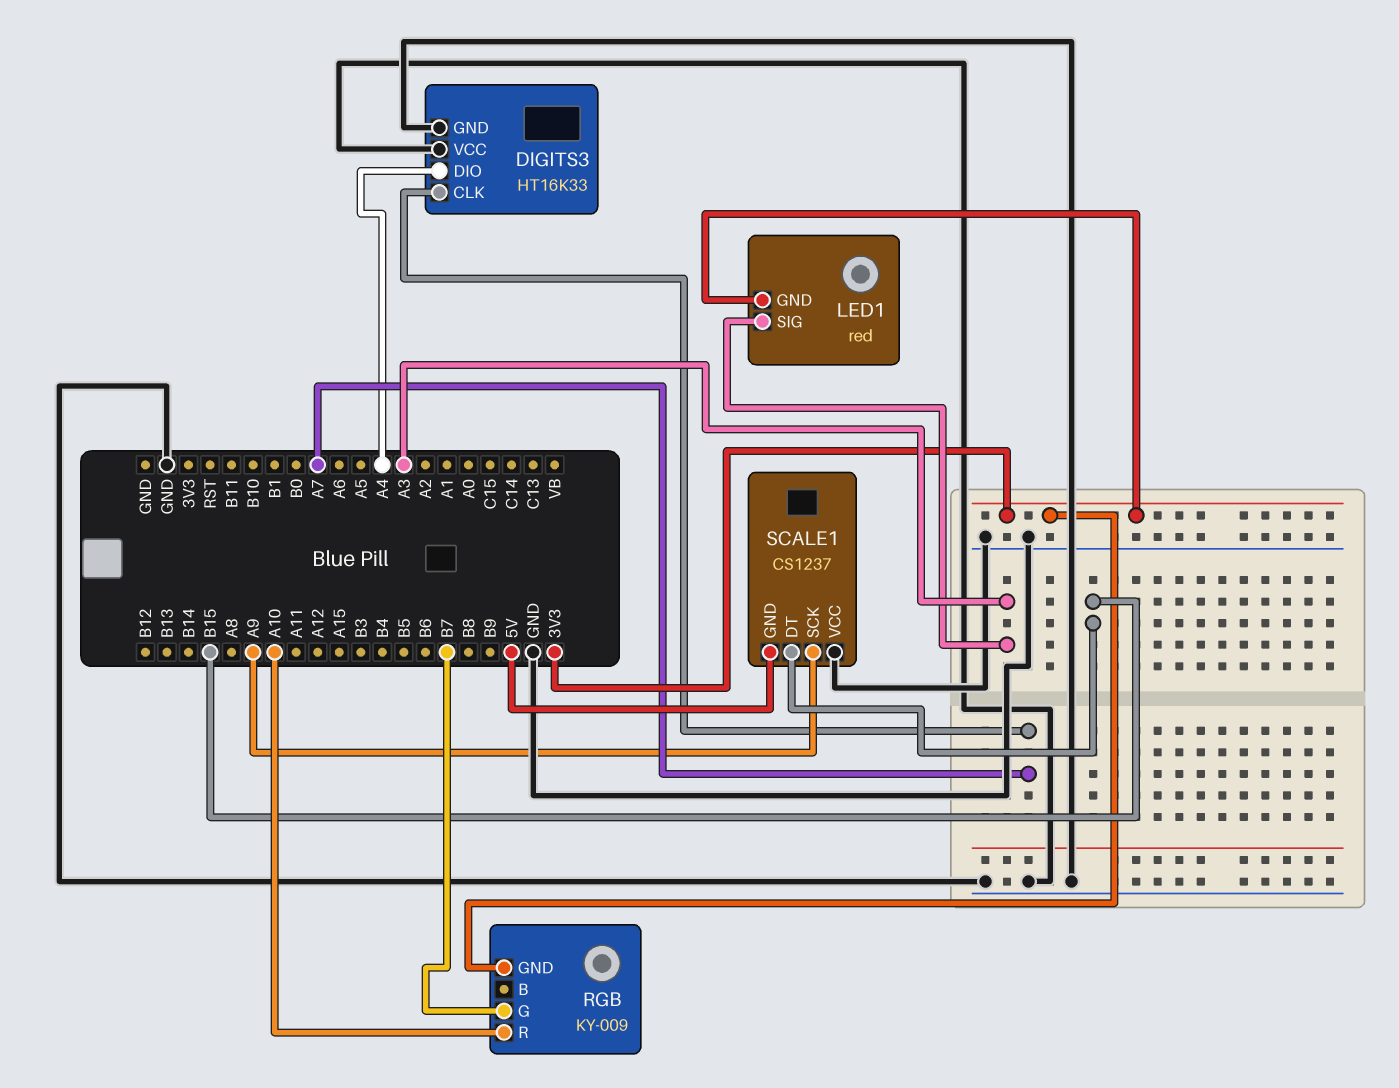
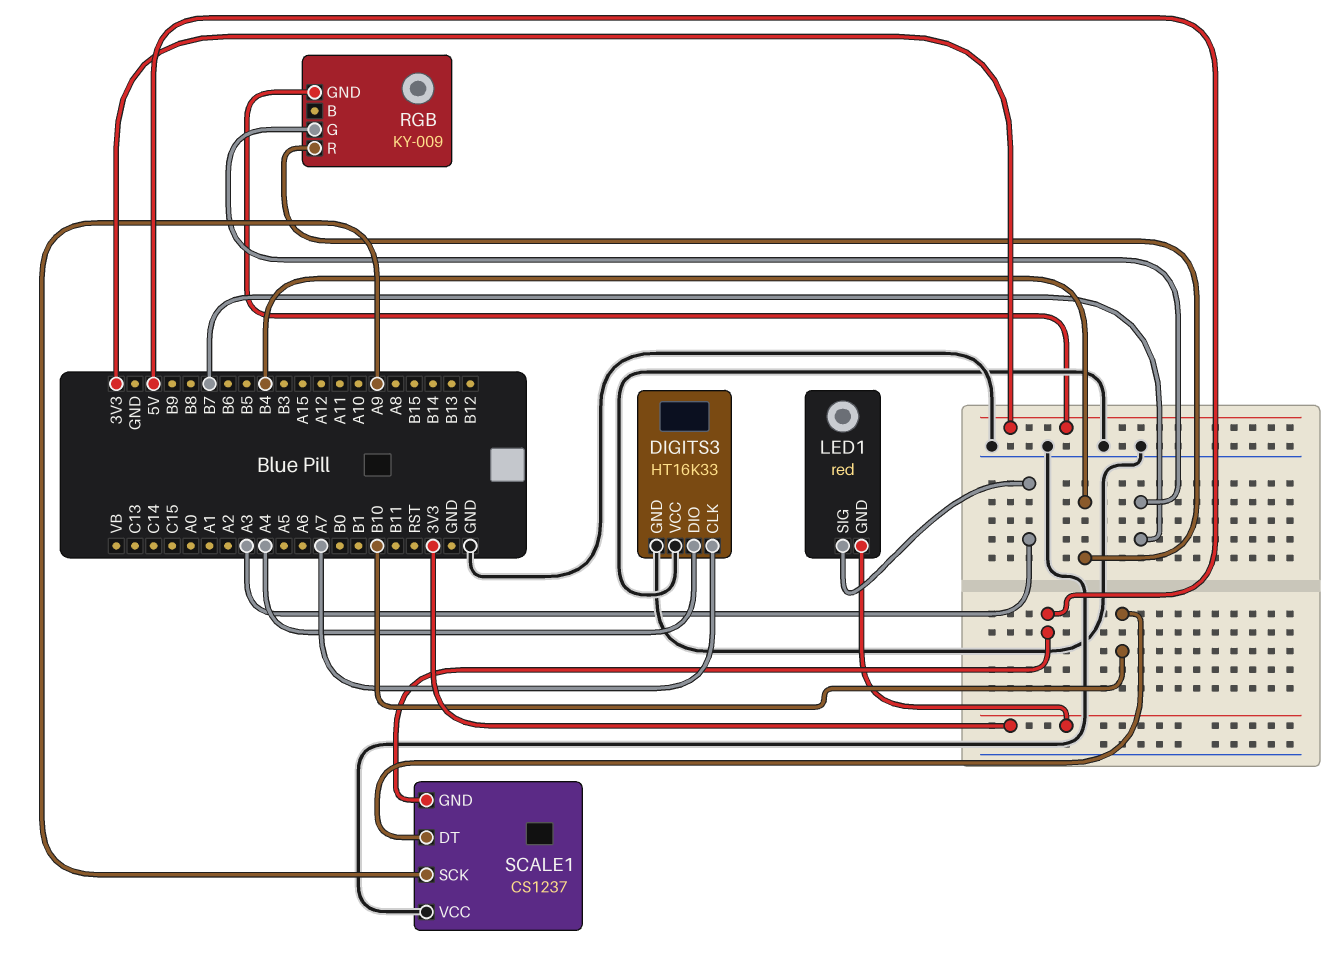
RGB pin R: A10 -> B4
SCALE1 pin DT: B15 -> B10

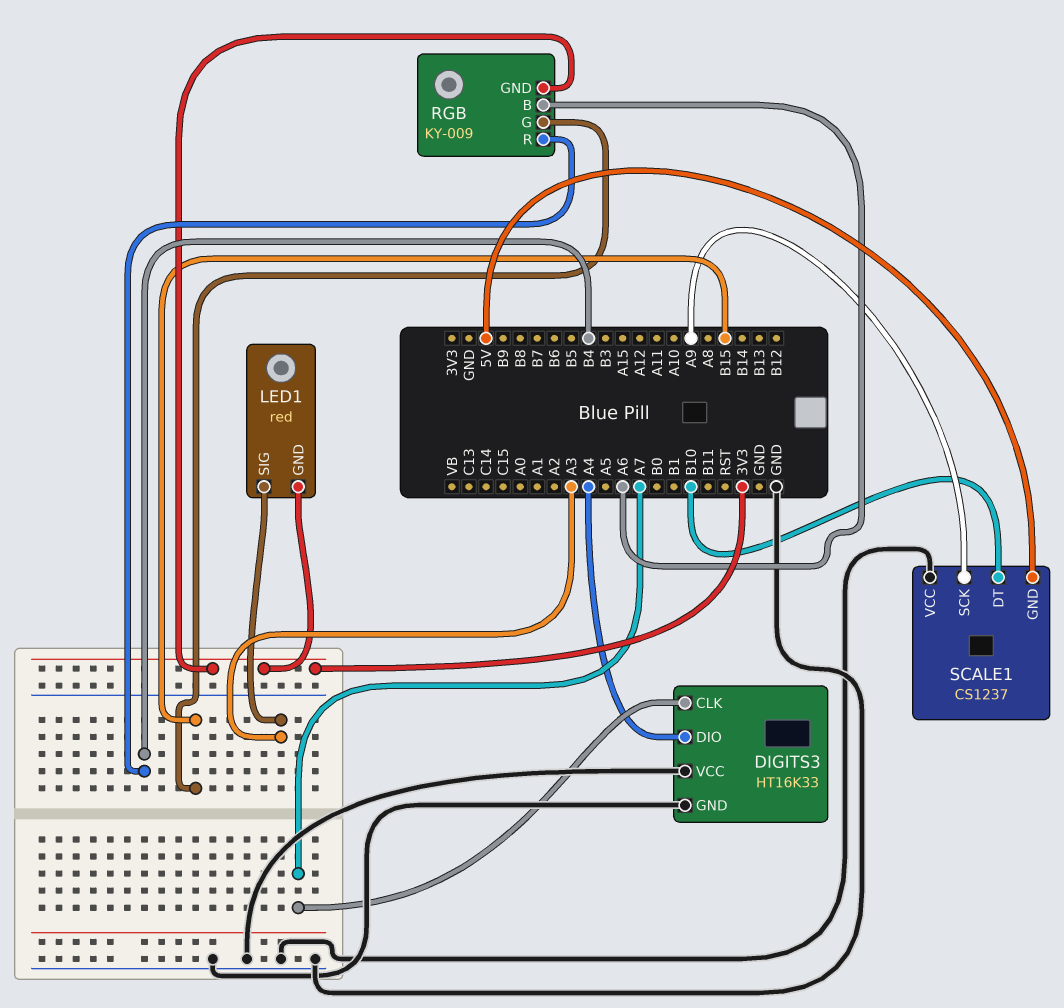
RGB pin B: none -> A6
RGB pin G: B7 -> B15

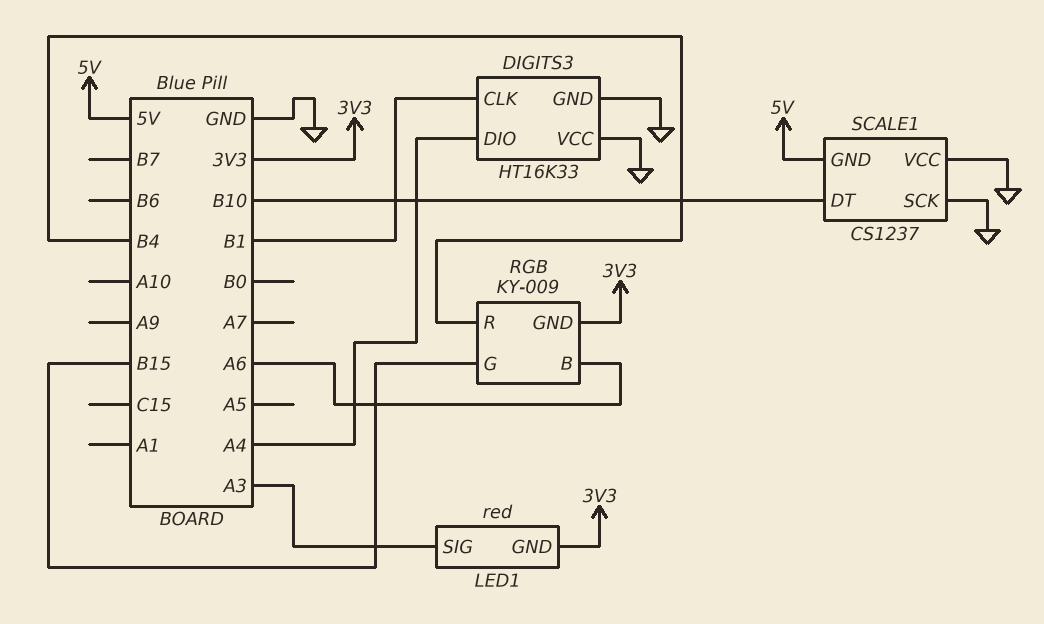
DIGITS3 pin CLK: A7 -> B1
SCALE1 pin SCK: A9 -> GND

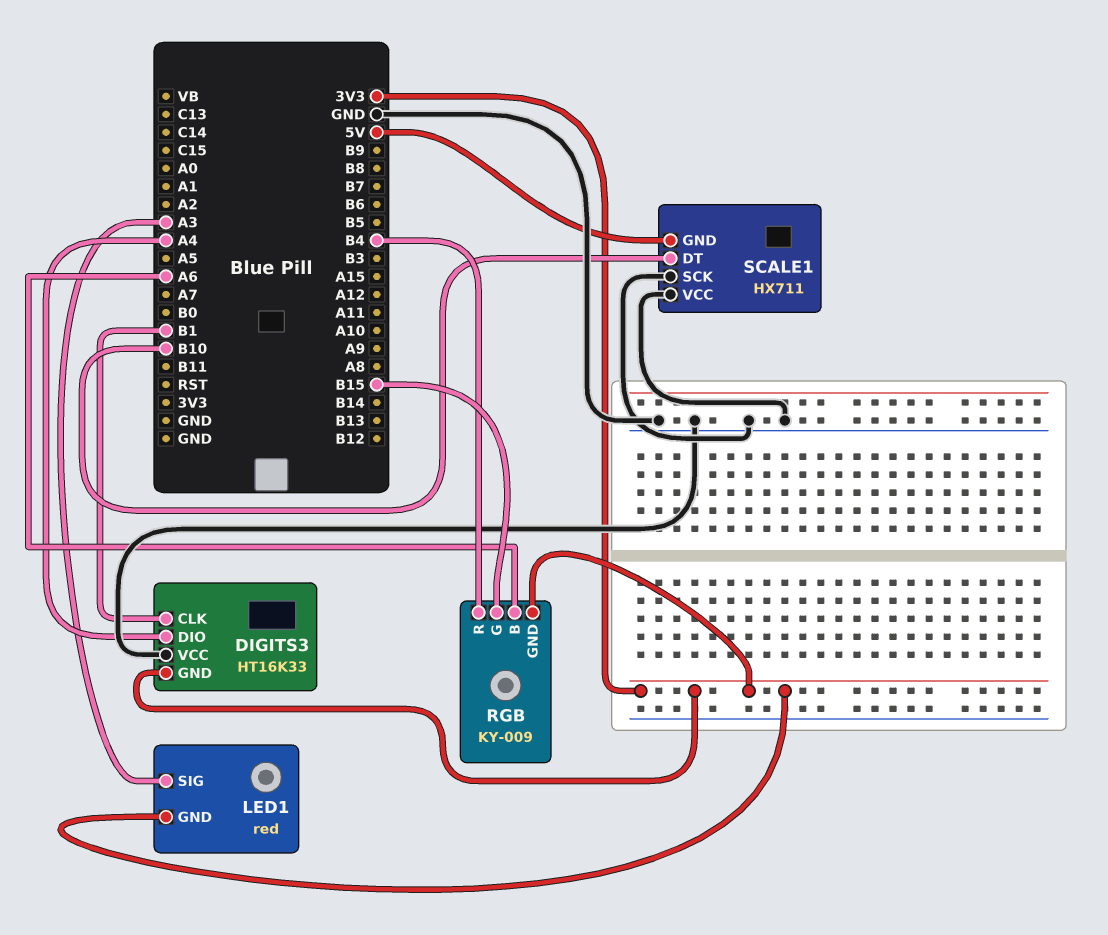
DIGITS3 pin GND: GND -> 3V3
SCALE1: CS1237 -> HX711

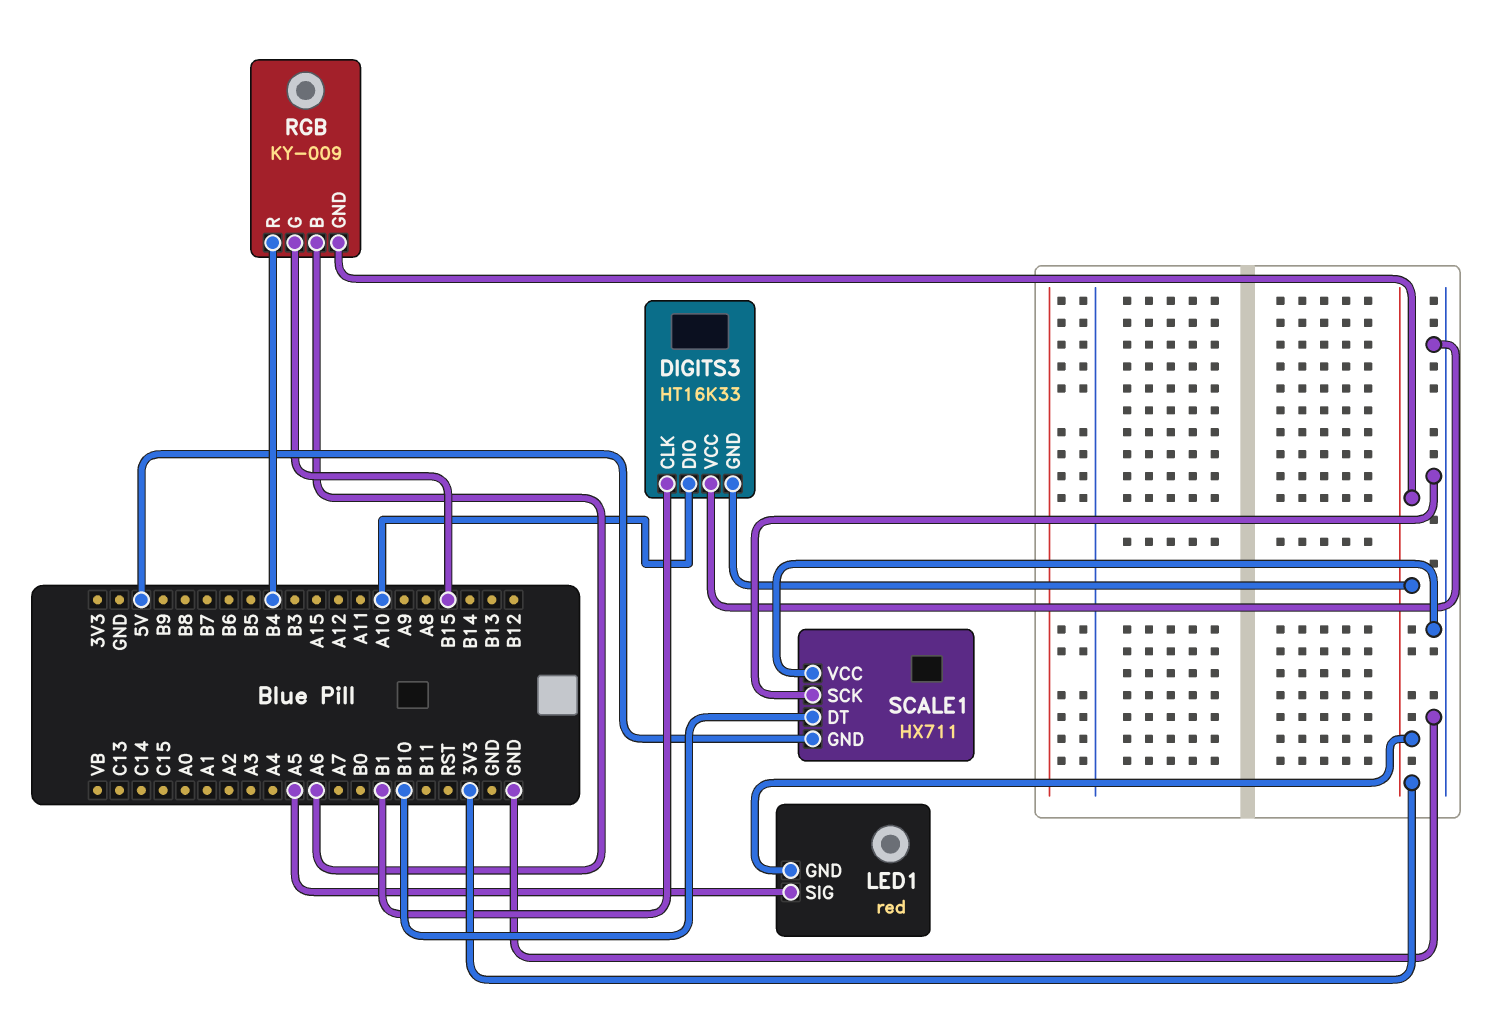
DIGITS3 pin DIO: A4 -> A10
LED1 pin SIG: A3 -> A5

